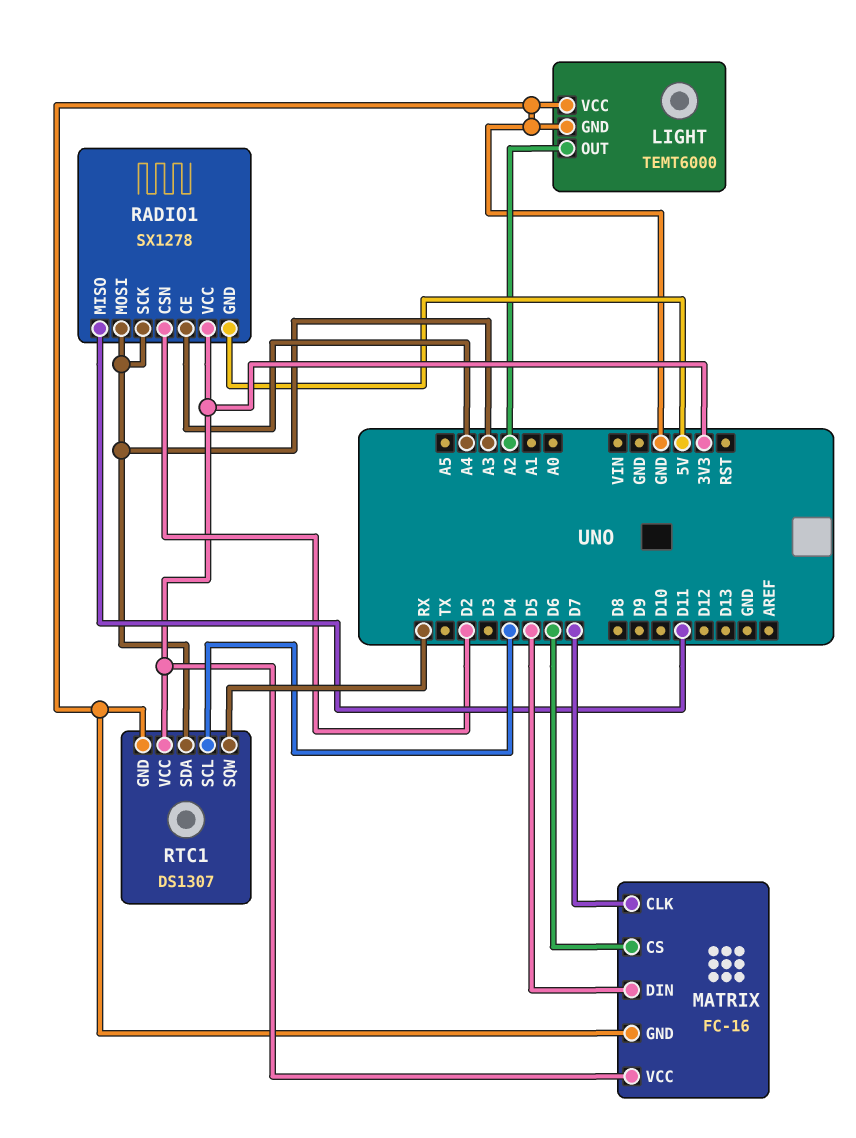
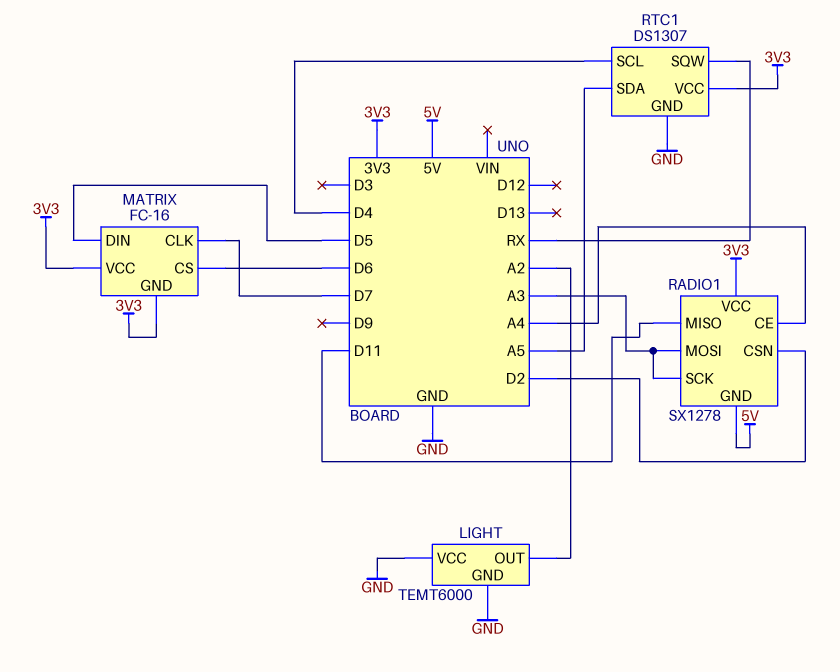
MATRIX pin GND: GND -> 3V3
RTC1 pin SDA: A3 -> A5

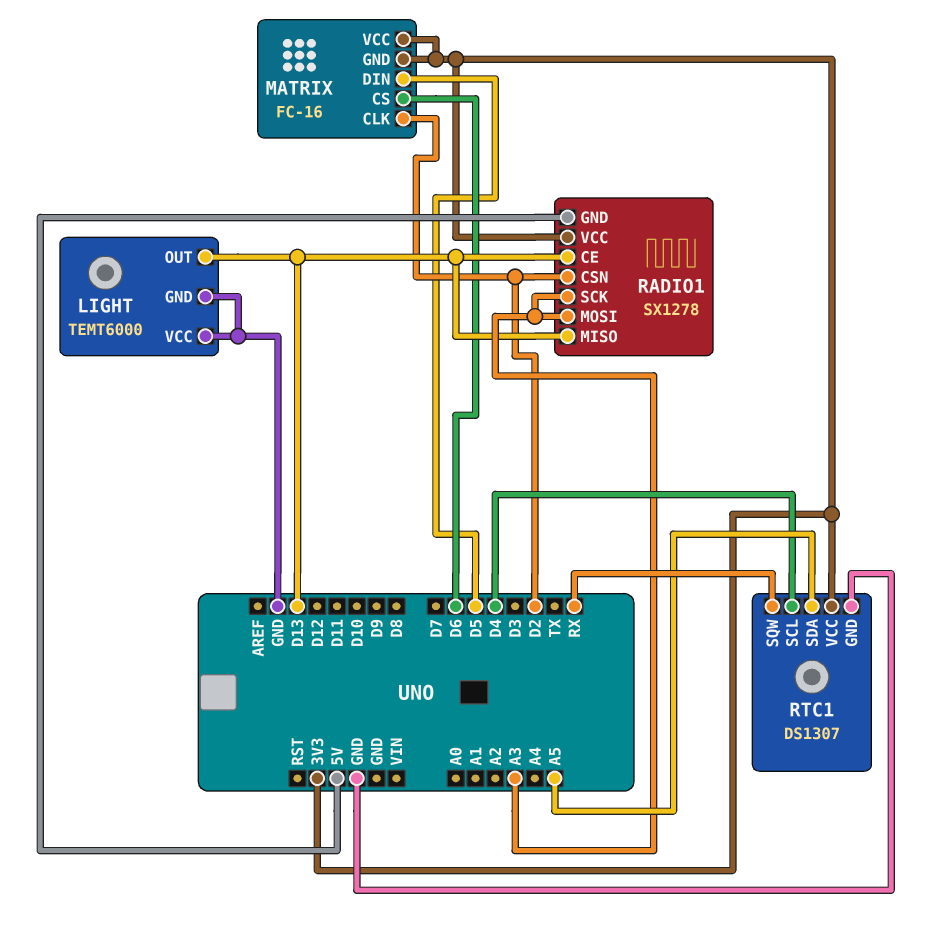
LIGHT pin OUT: A2 -> D13
MATRIX pin CLK: D7 -> D2
RADIO1 pin CE: A4 -> D13
RADIO1 pin MISO: D11 -> D13

